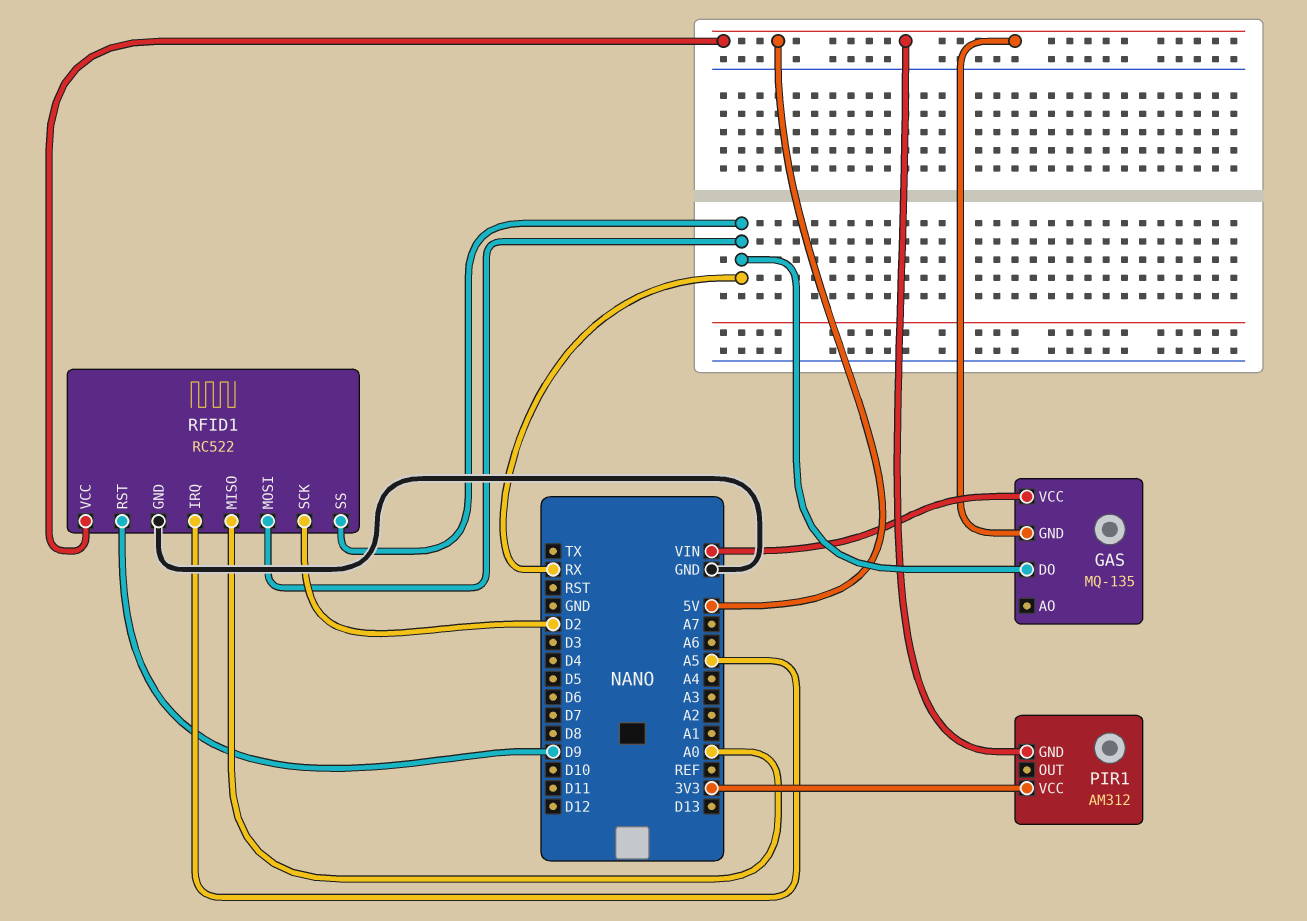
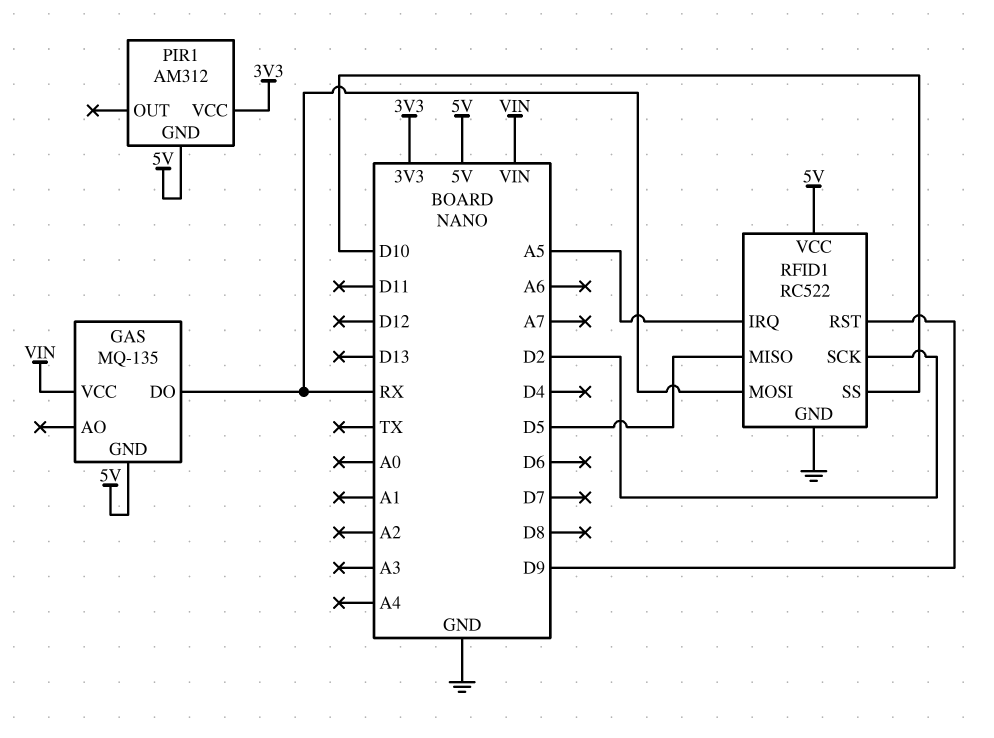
RFID1 pin MISO: A0 -> D5
RFID1 pin SS: RX -> D10

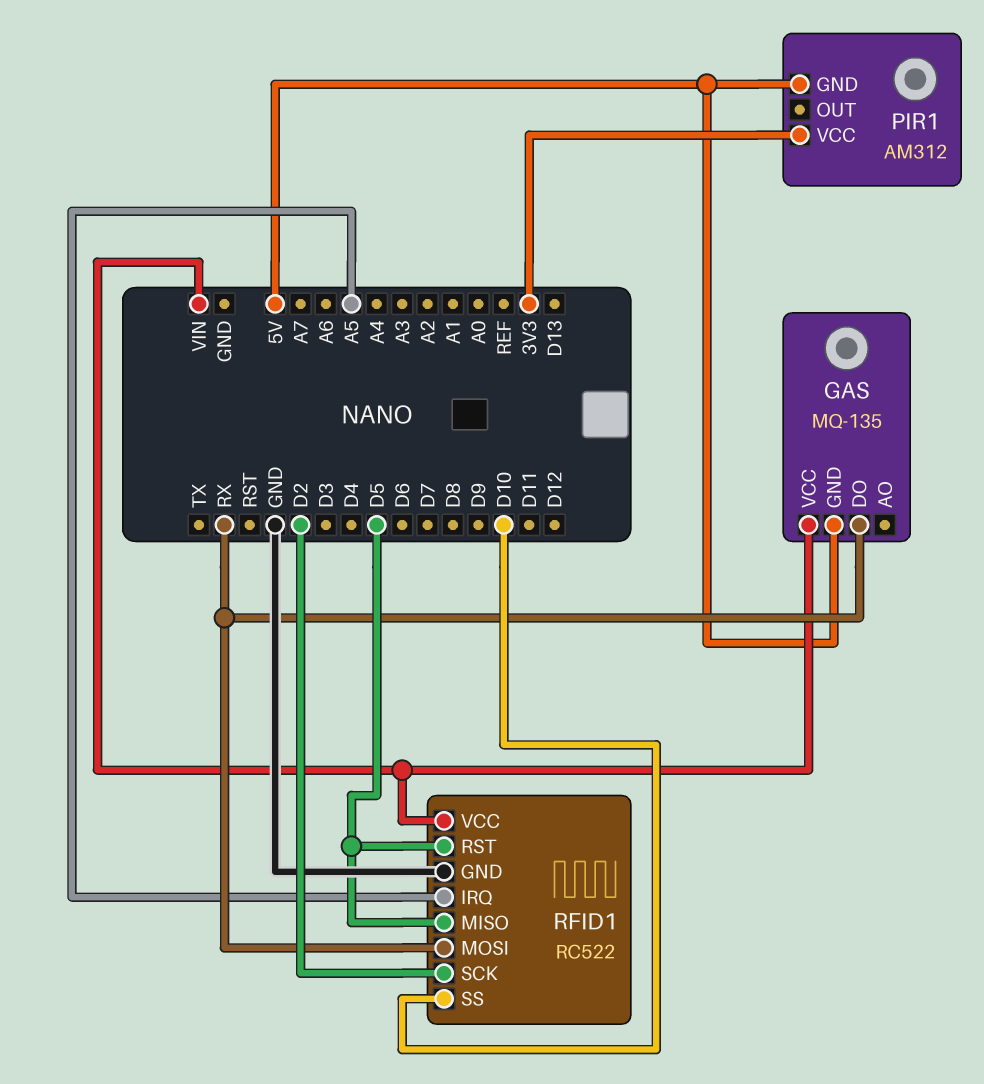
RFID1 pin RST: D9 -> D5
RFID1 pin VCC: 5V -> VIN

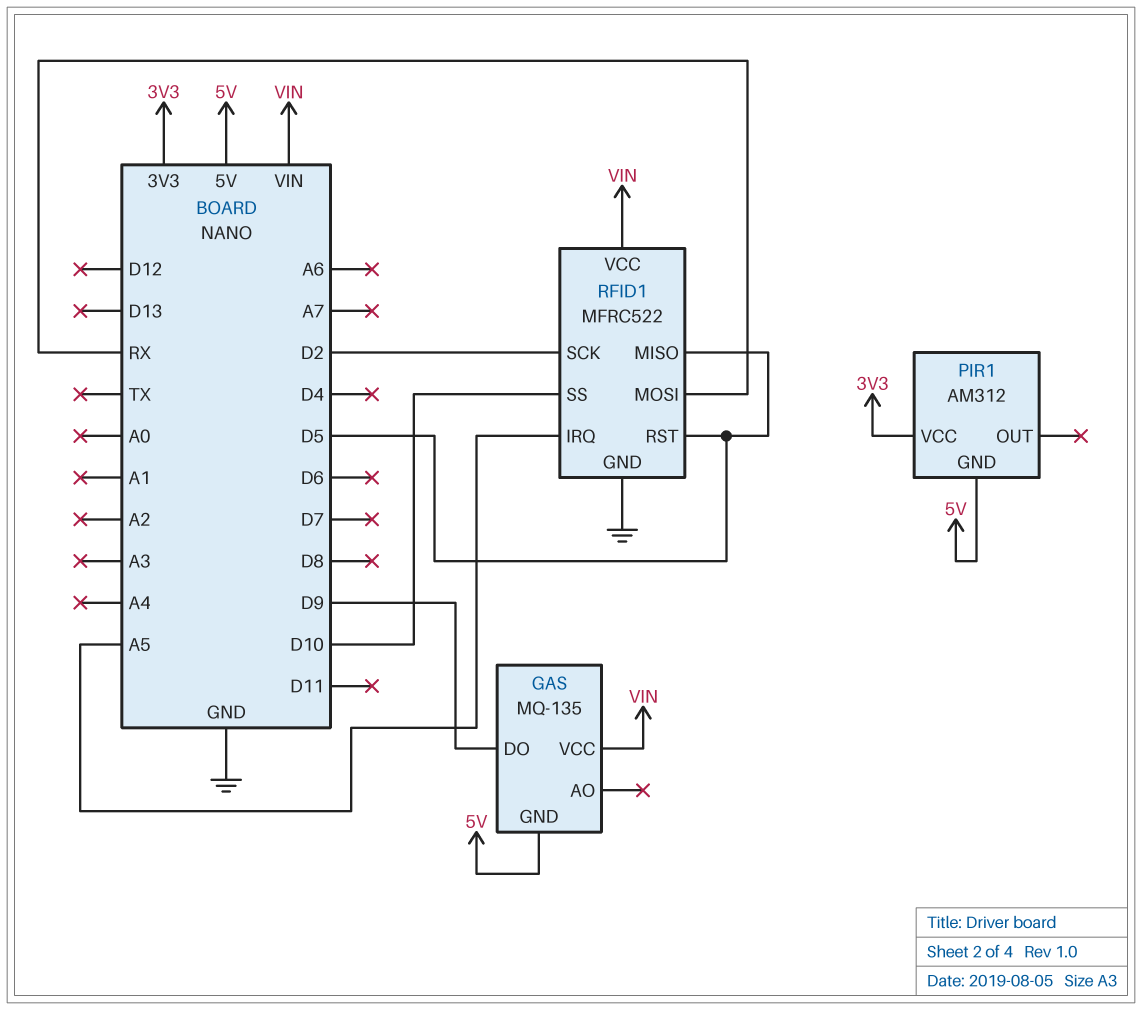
GAS pin DO: RX -> D9
RFID1: RC522 -> MFRC522

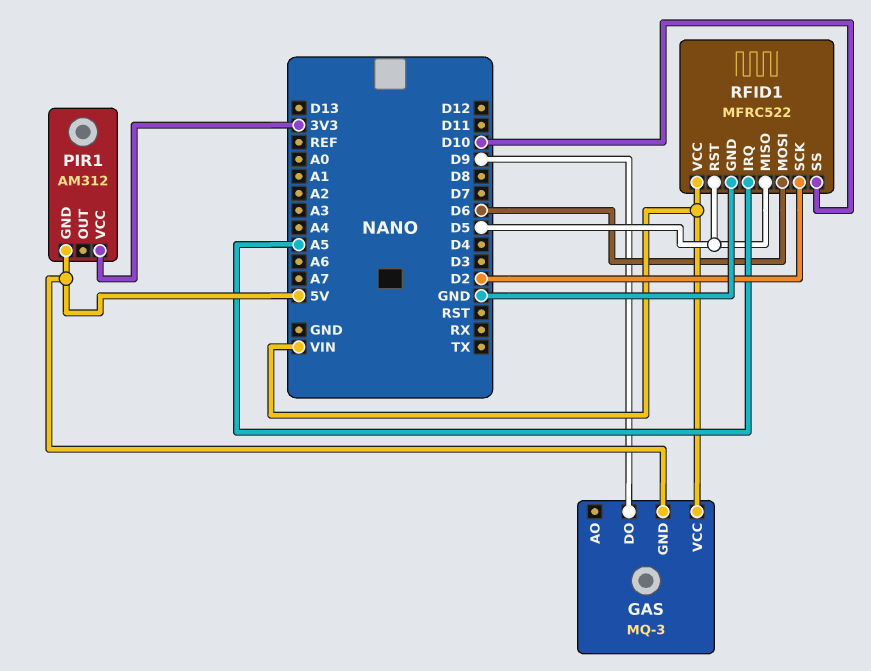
GAS: MQ-135 -> MQ-3
RFID1 pin MOSI: RX -> D6

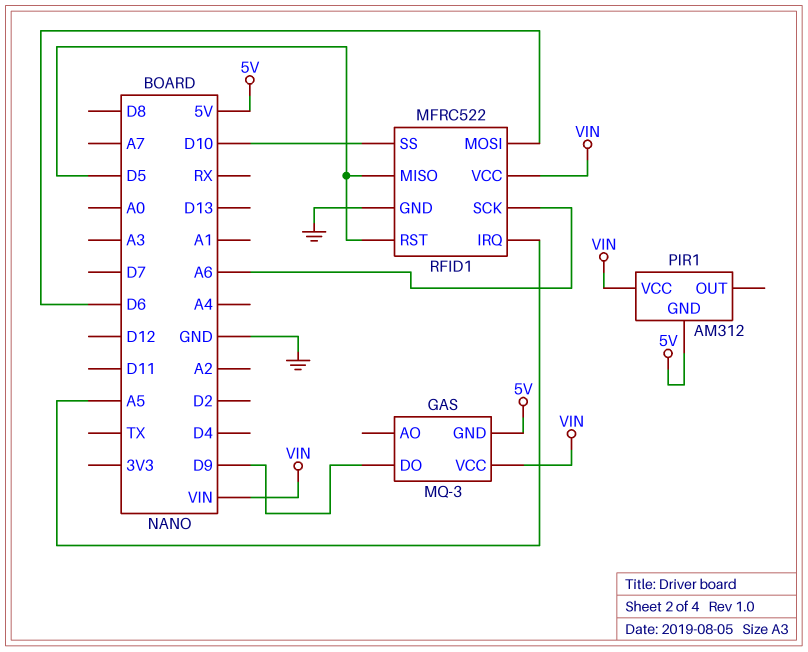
PIR1 pin VCC: 3V3 -> VIN
RFID1 pin SCK: D2 -> A6

